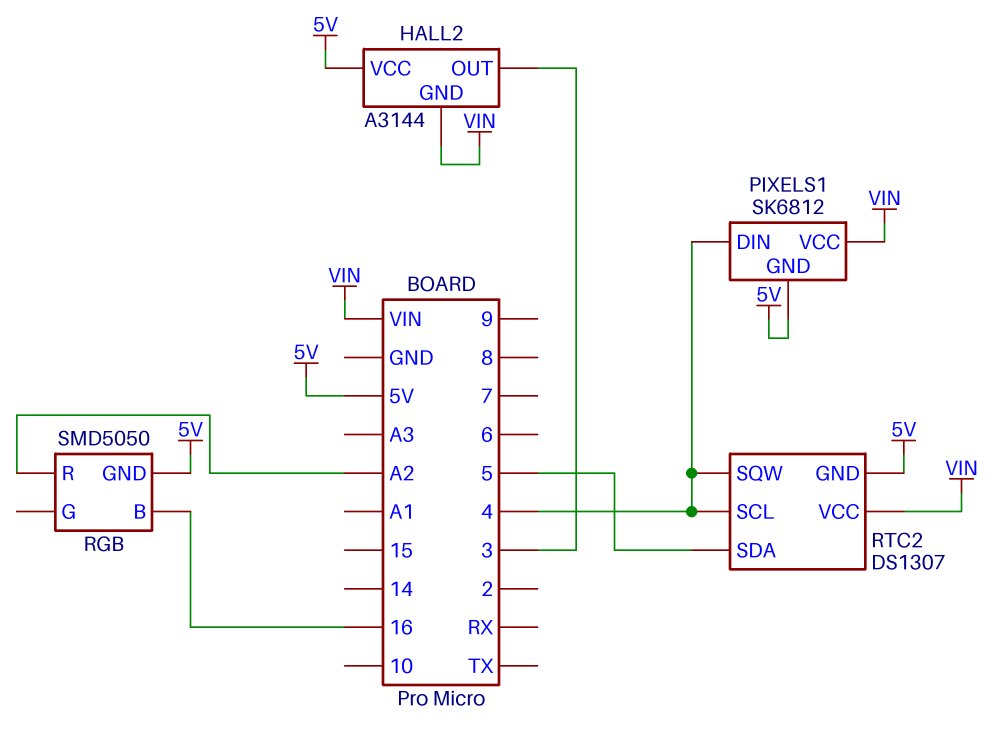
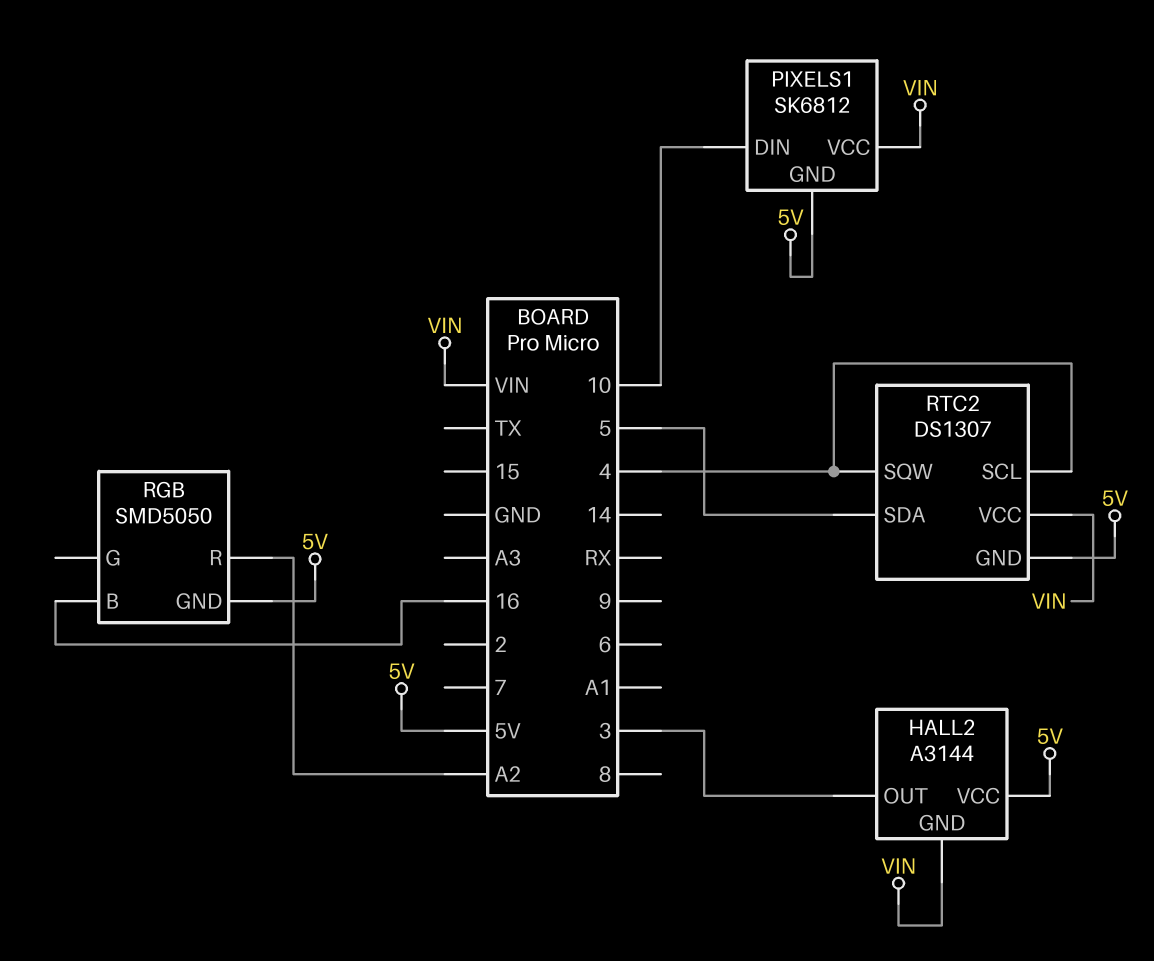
PIXELS1 pin DIN: 4 -> 10

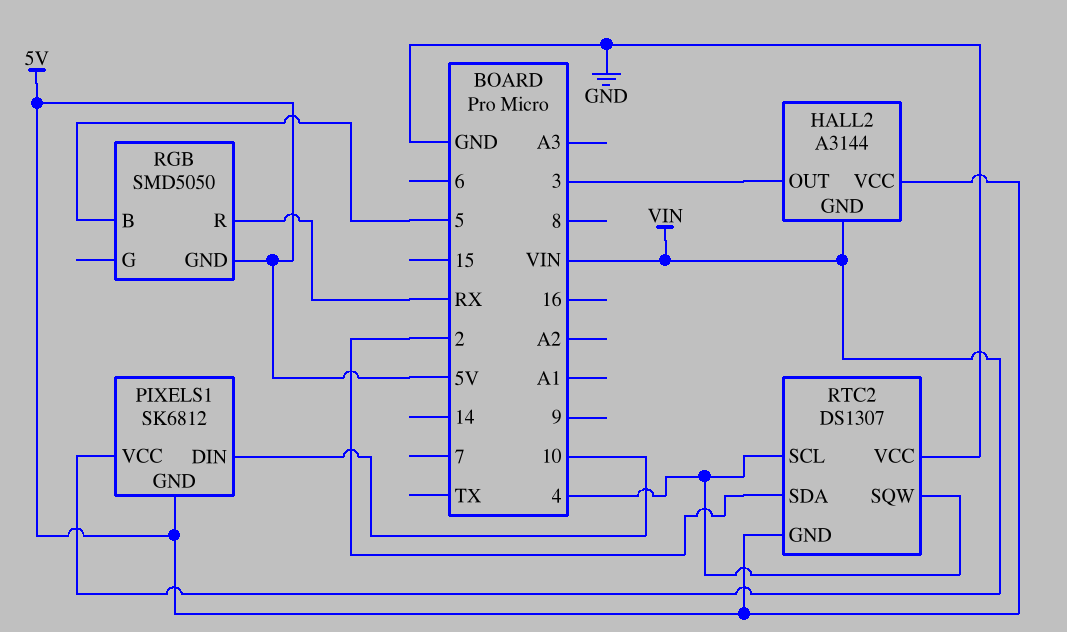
RGB pin B: 16 -> 5
RGB pin R: A2 -> RX
RTC2 pin SDA: 5 -> 2
RTC2 pin VCC: VIN -> GND

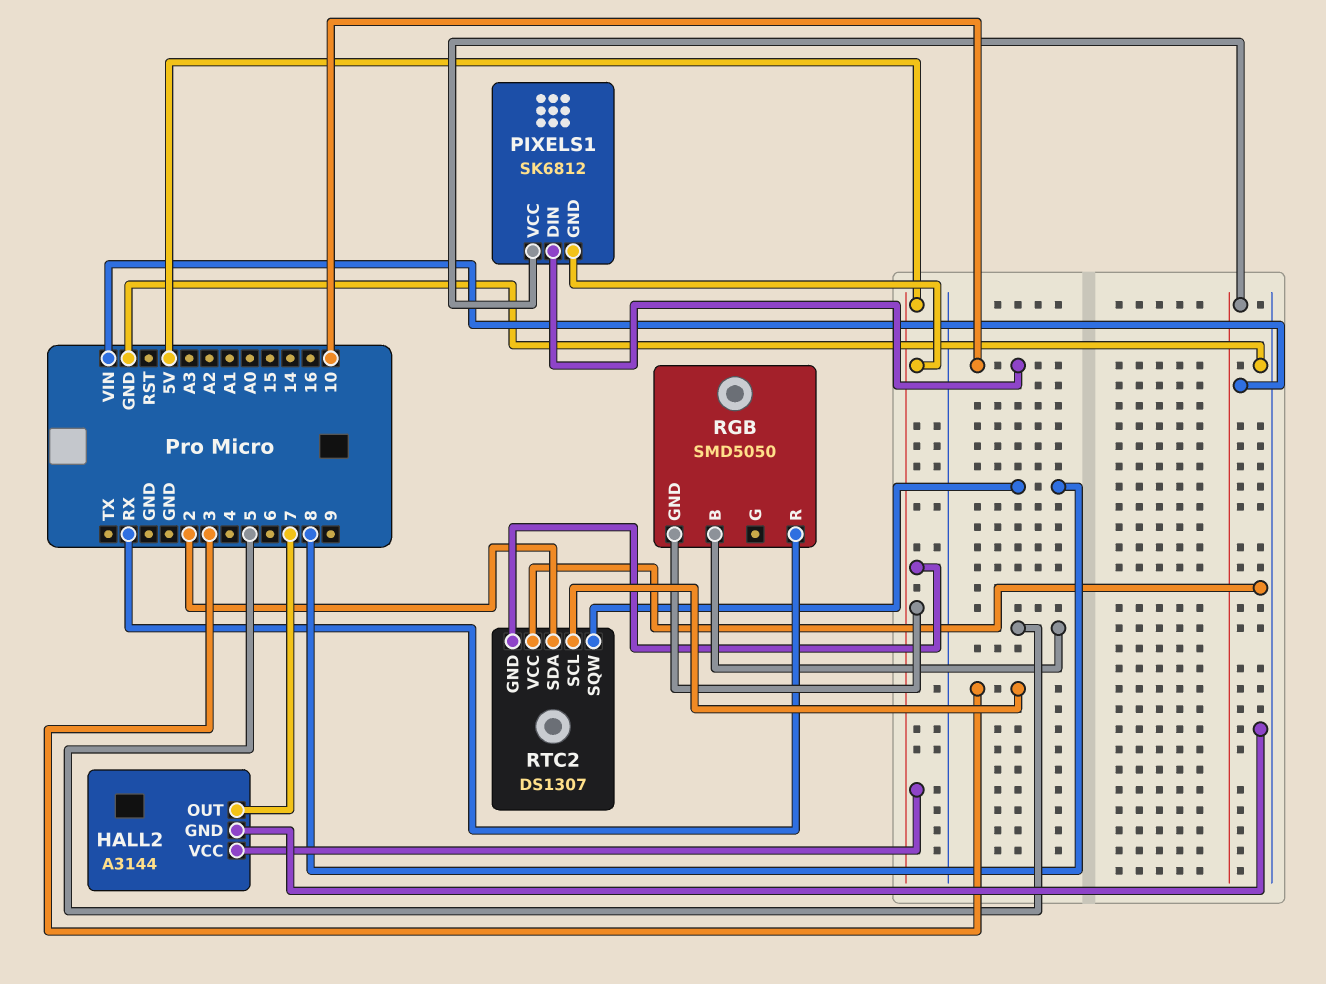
HALL2 pin GND: VIN -> GND
HALL2 pin OUT: 3 -> 7
RTC2 pin SCL: 4 -> 3
RTC2 pin SQW: 4 -> 8

